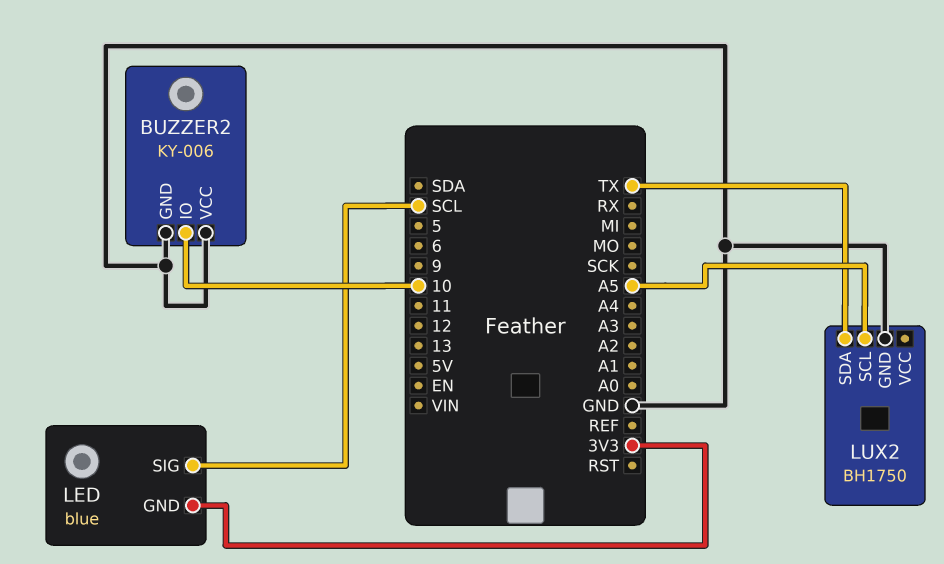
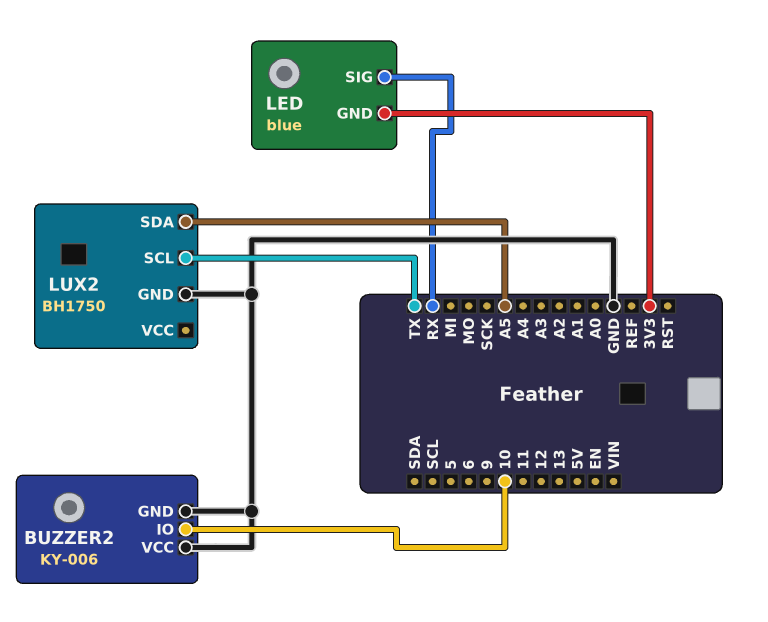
LED pin SIG: SCL -> RX
LUX2 pin SCL: A5 -> TX
LUX2 pin SDA: TX -> A5

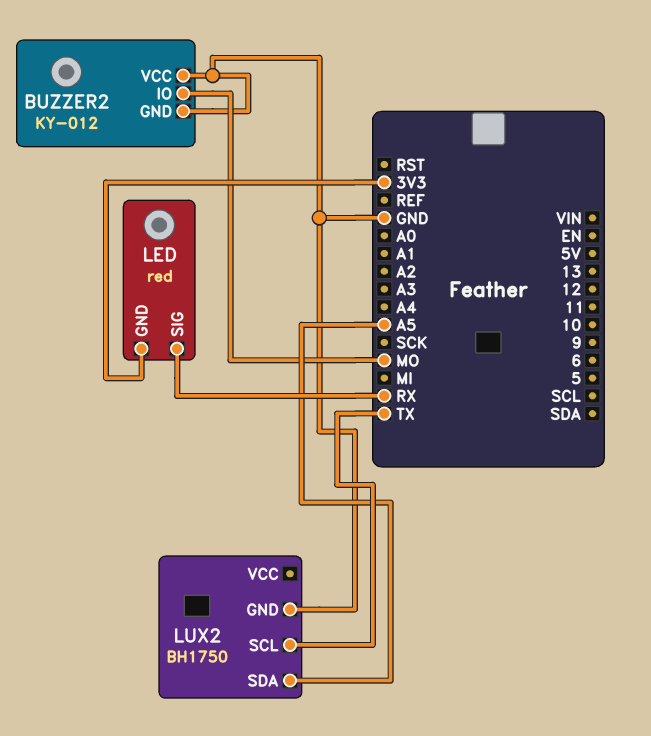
BUZZER2: KY-006 -> KY-012
BUZZER2 pin IO: 10 -> MO
LED: blue -> red

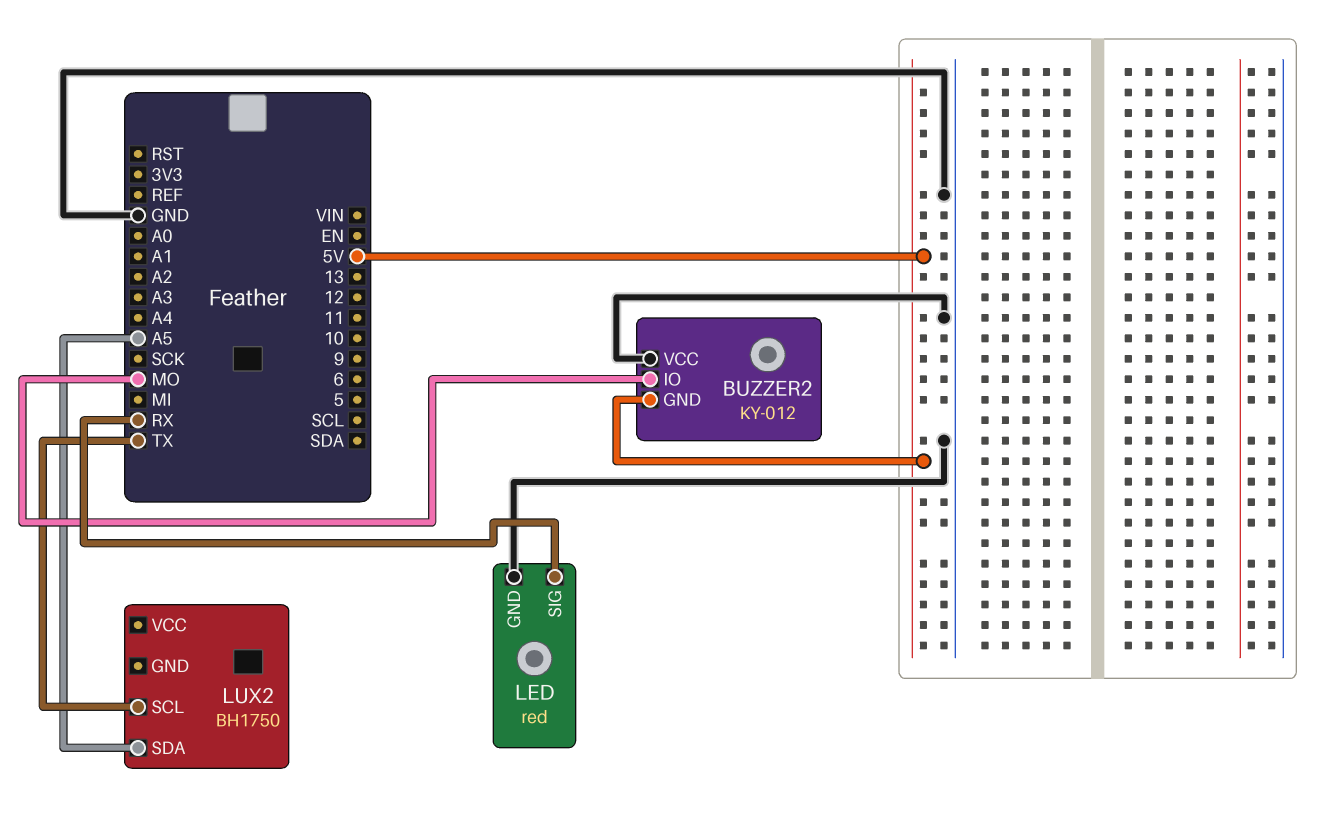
BUZZER2 pin GND: GND -> 5V
LED pin GND: 3V3 -> GND
LUX2 pin GND: GND -> none

